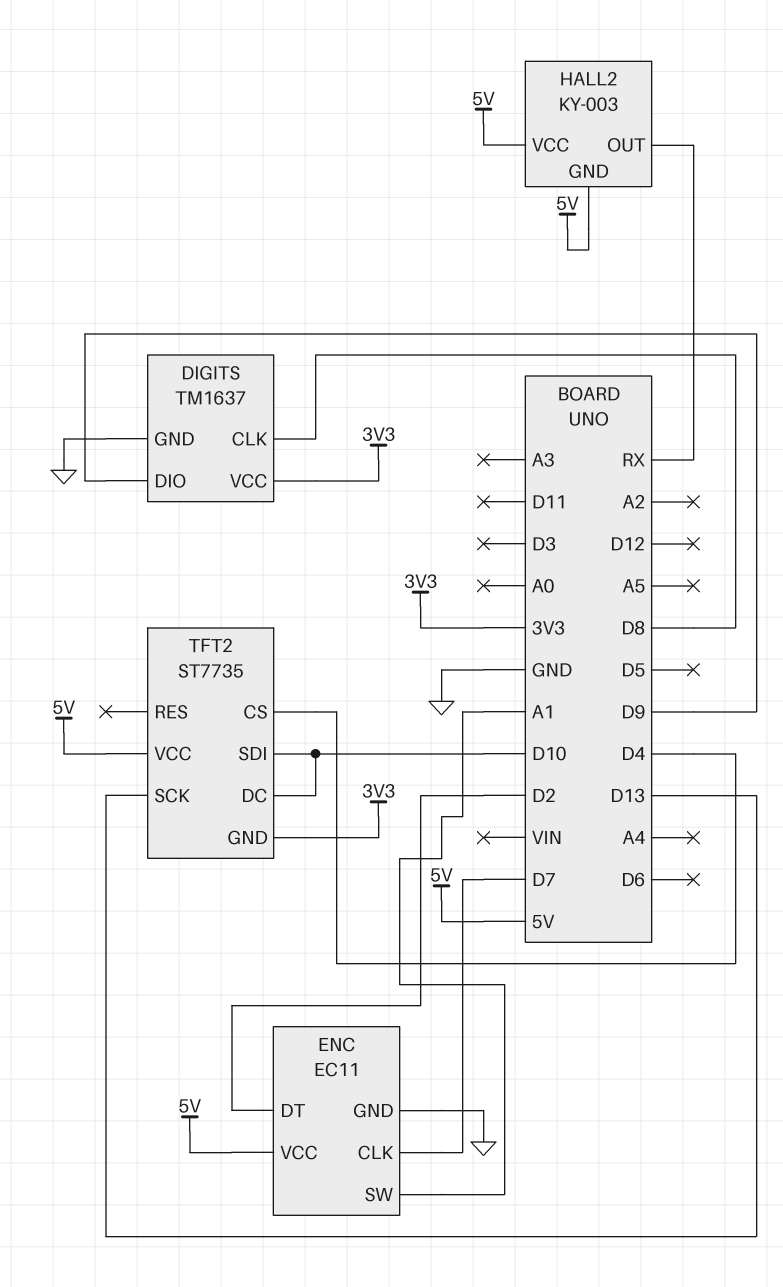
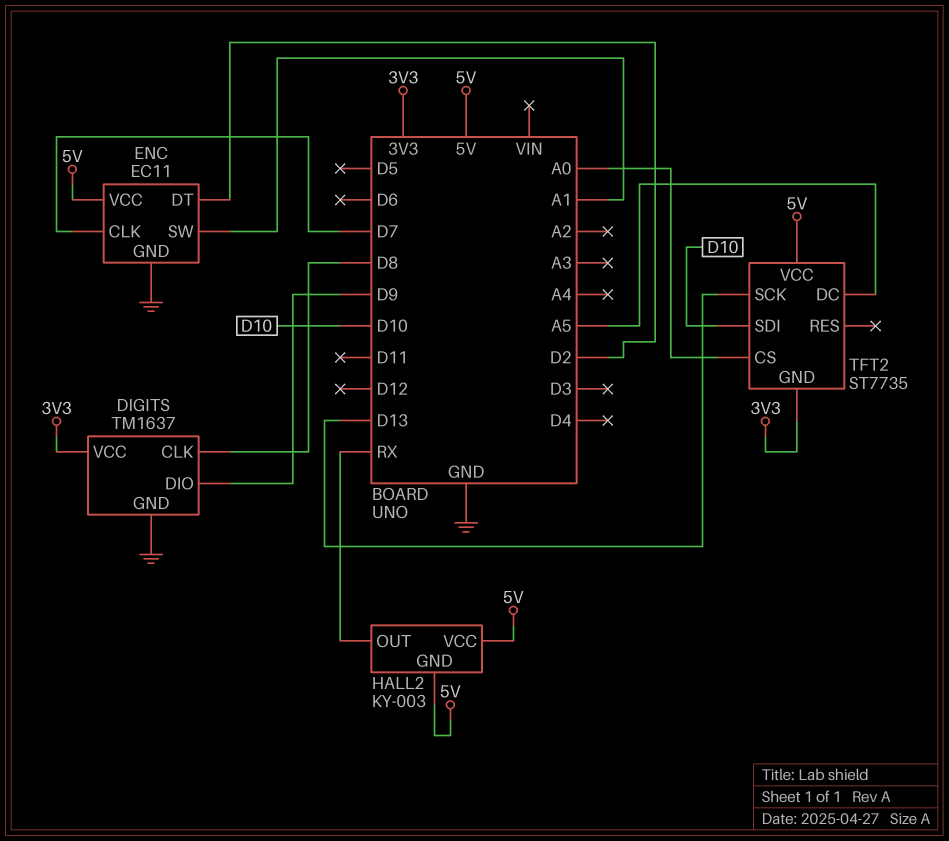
TFT2 pin CS: D4 -> A0
TFT2 pin DC: D10 -> A5

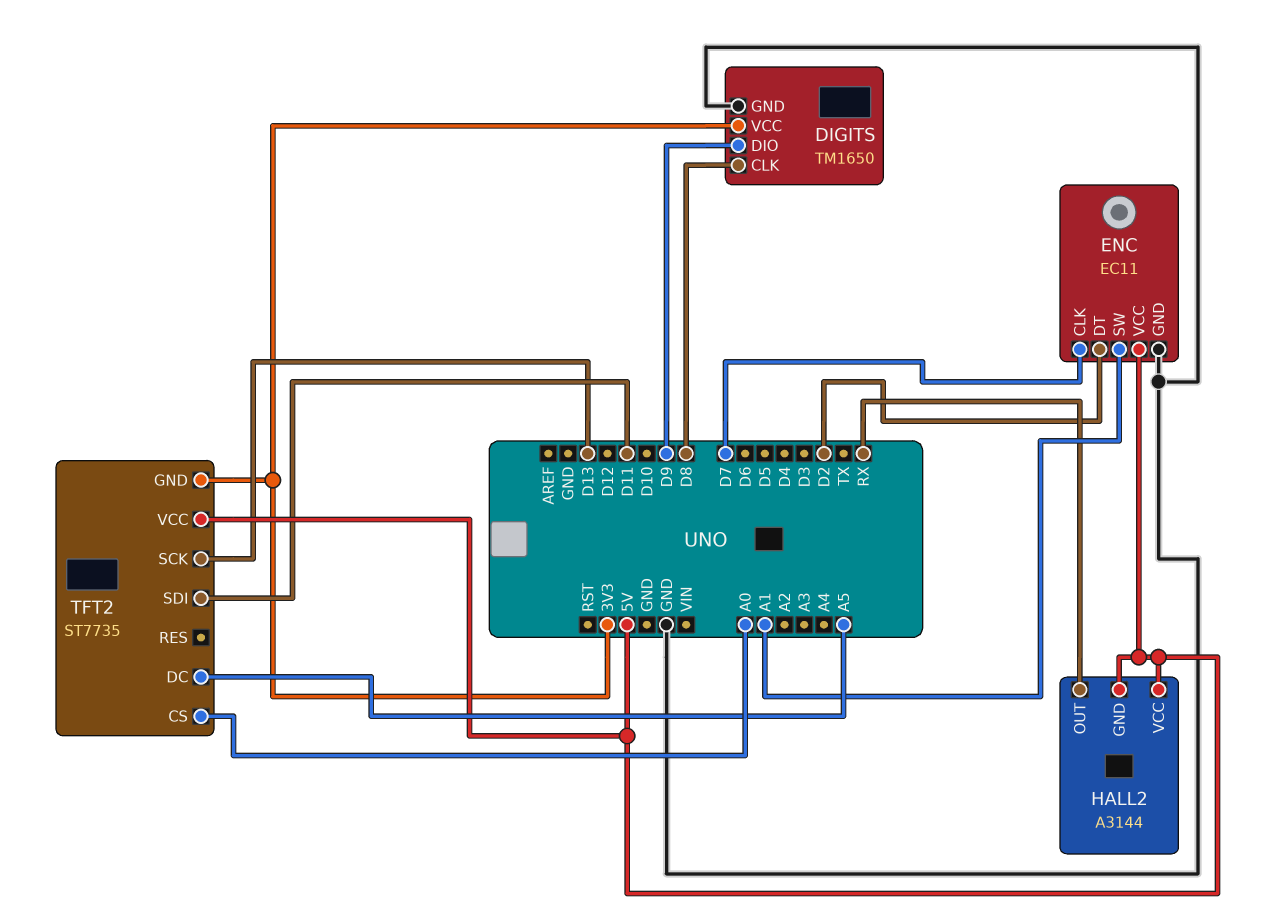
DIGITS: TM1637 -> TM1650
HALL2: KY-003 -> A3144
TFT2 pin SDI: D10 -> D11

